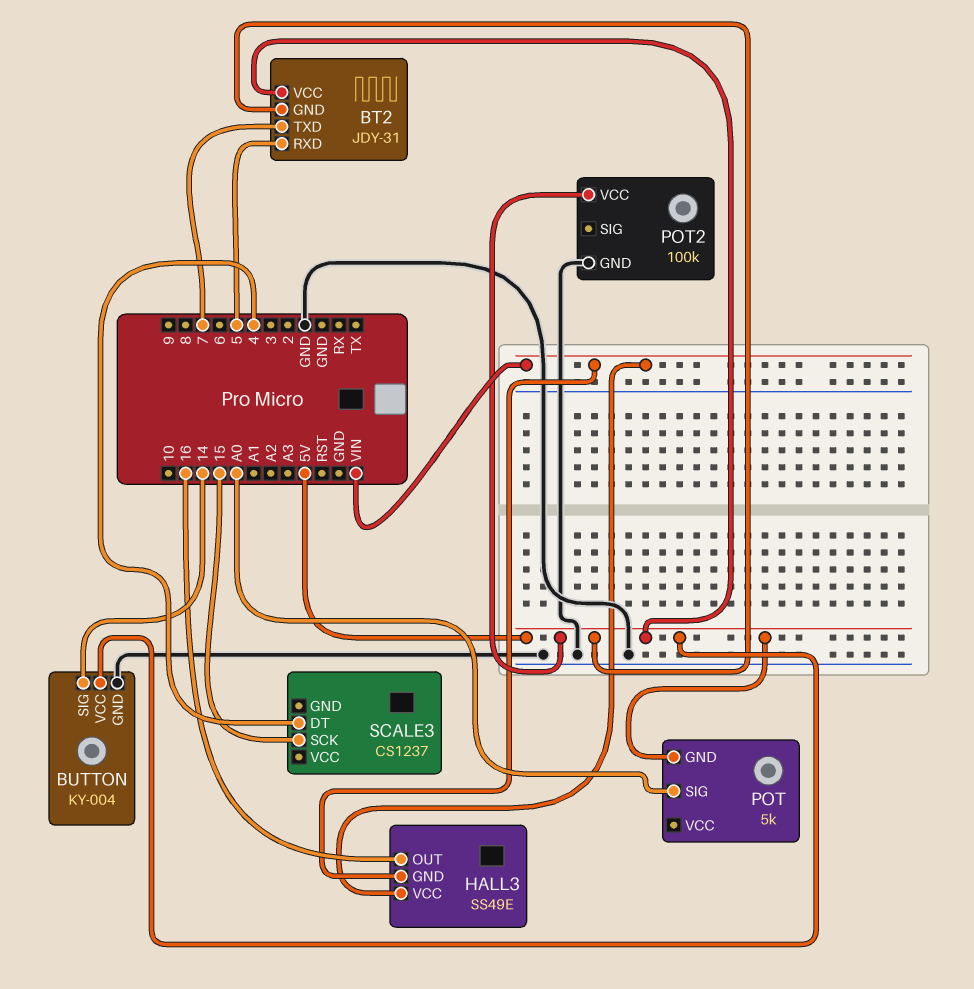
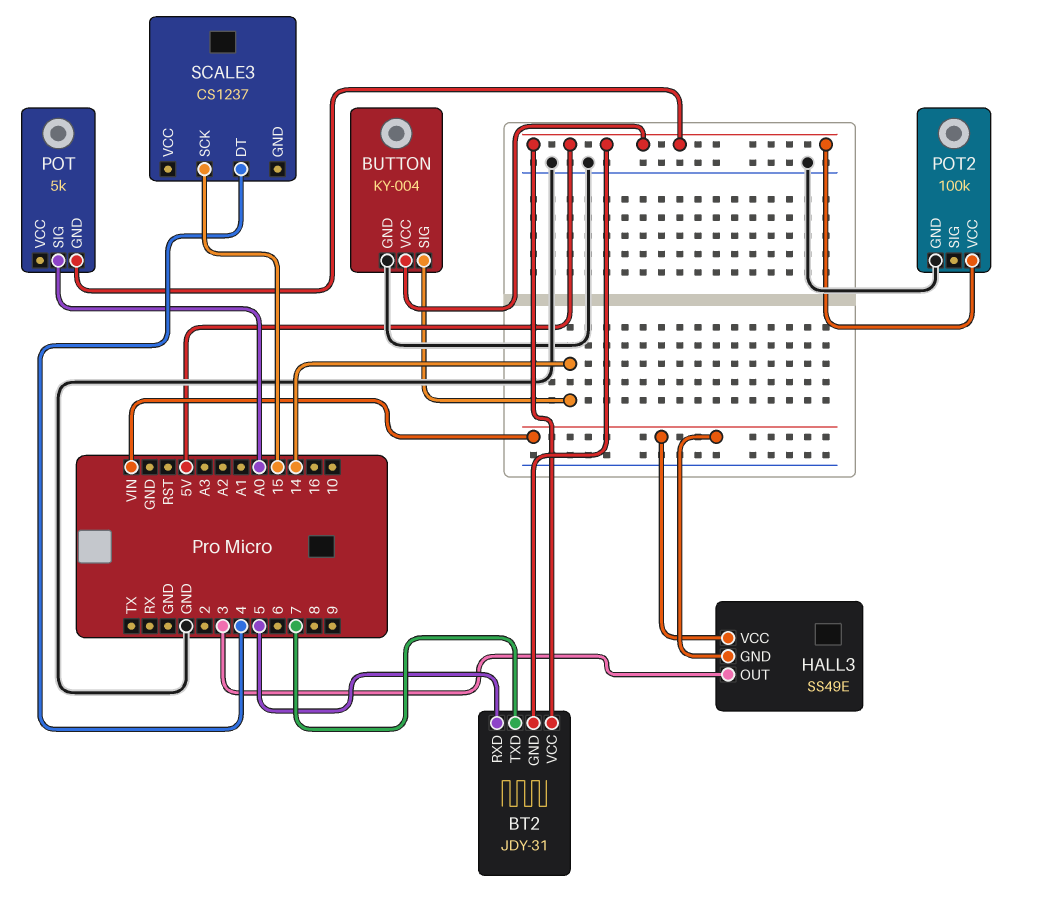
HALL3 pin OUT: 16 -> 3

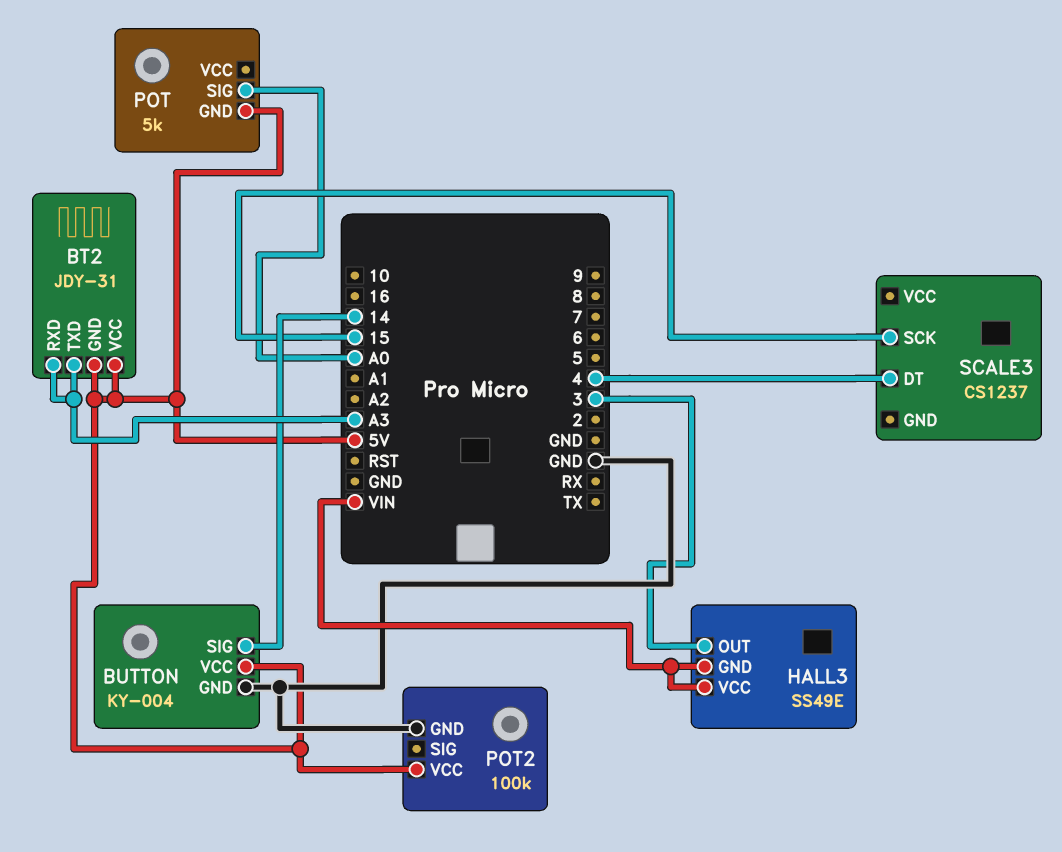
BT2 pin RXD: 5 -> A3
BT2 pin TXD: 7 -> A3

